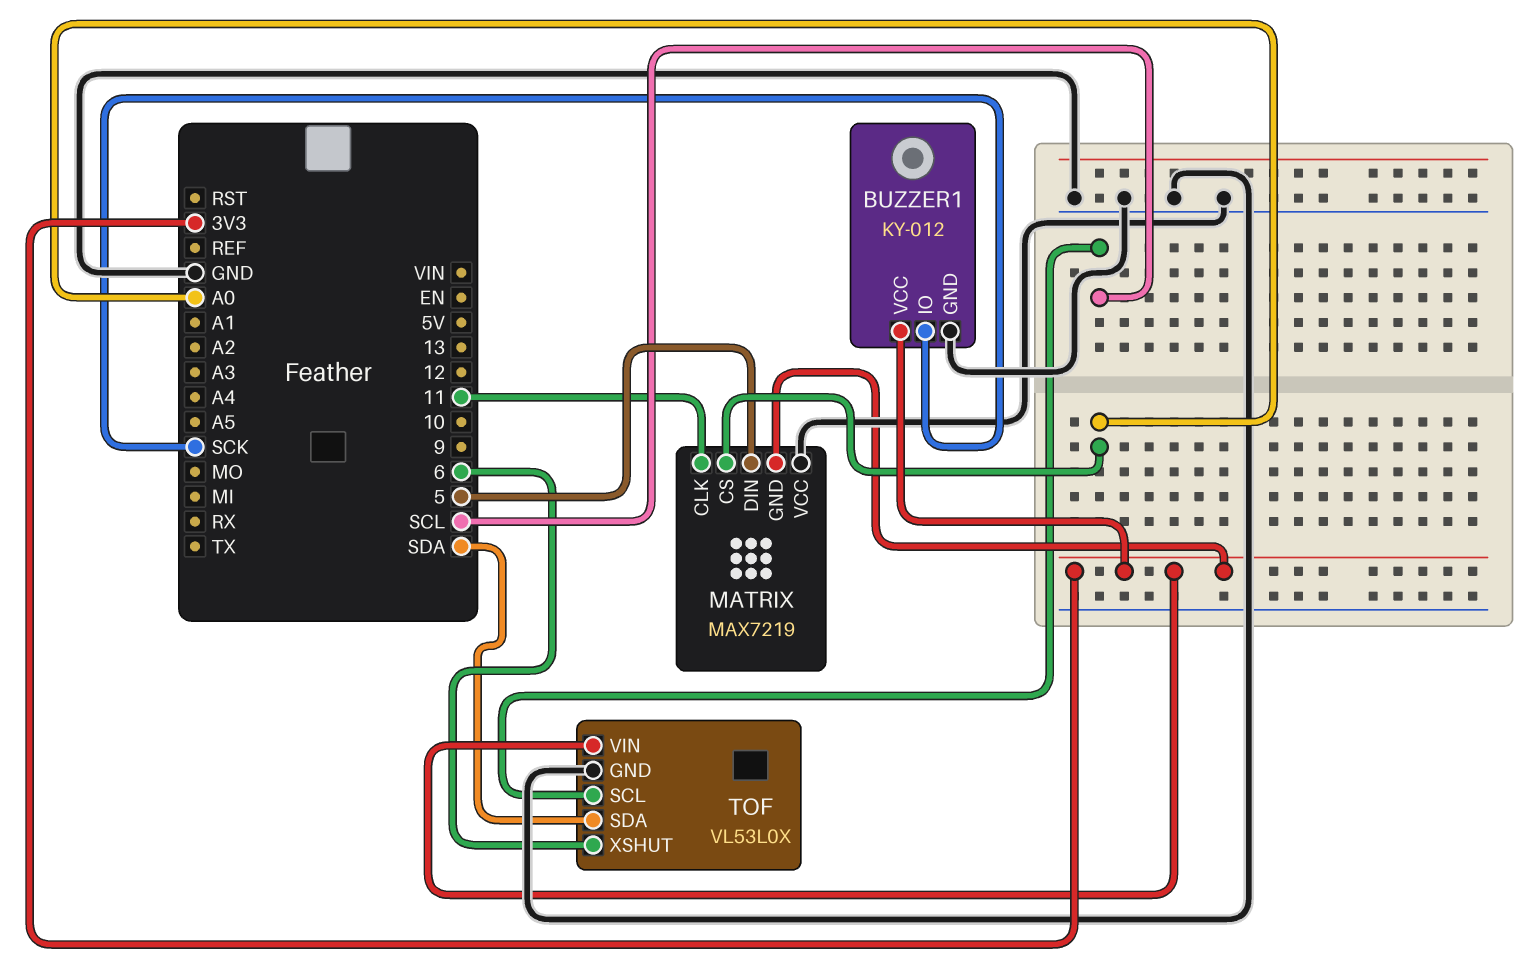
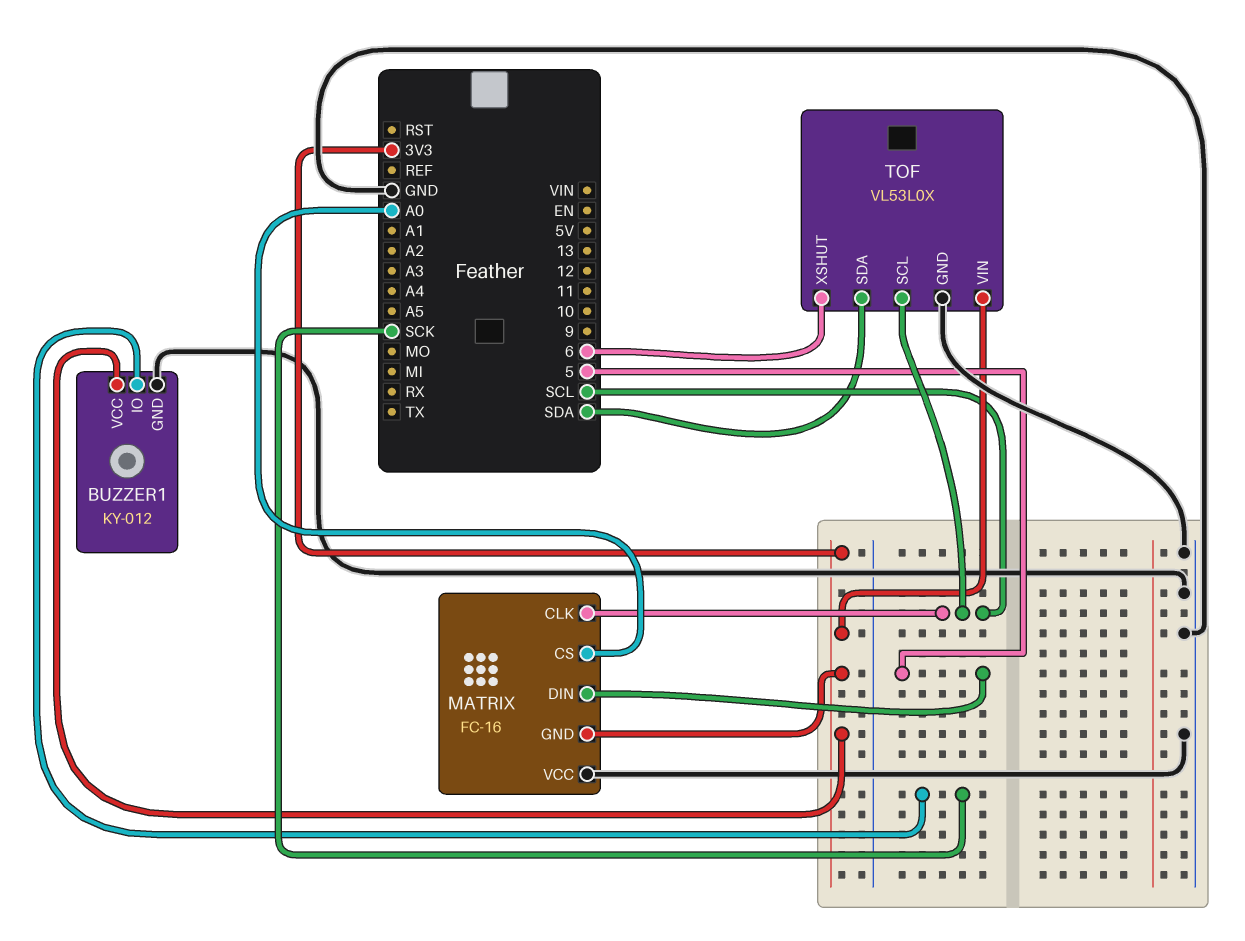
MATRIX: MAX7219 -> FC-16
MATRIX pin CLK: 11 -> SCL

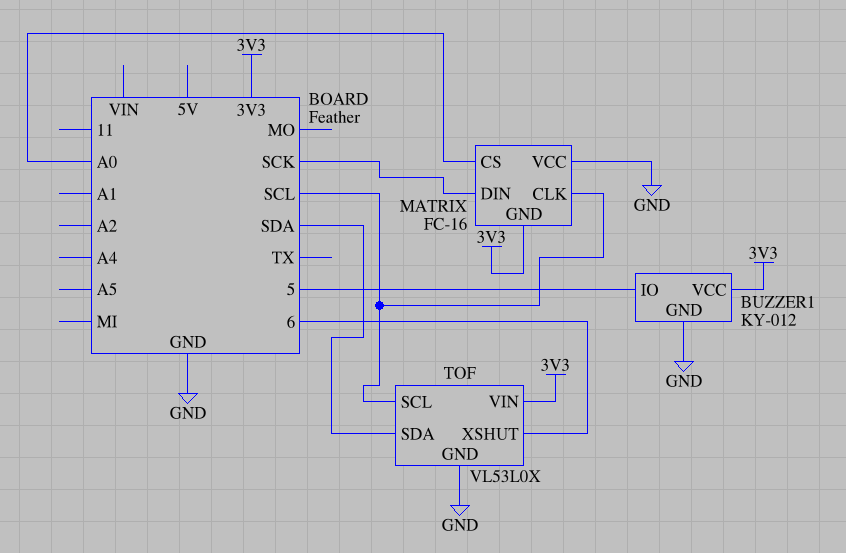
BUZZER1 pin IO: SCK -> 5
MATRIX pin DIN: 5 -> SCK

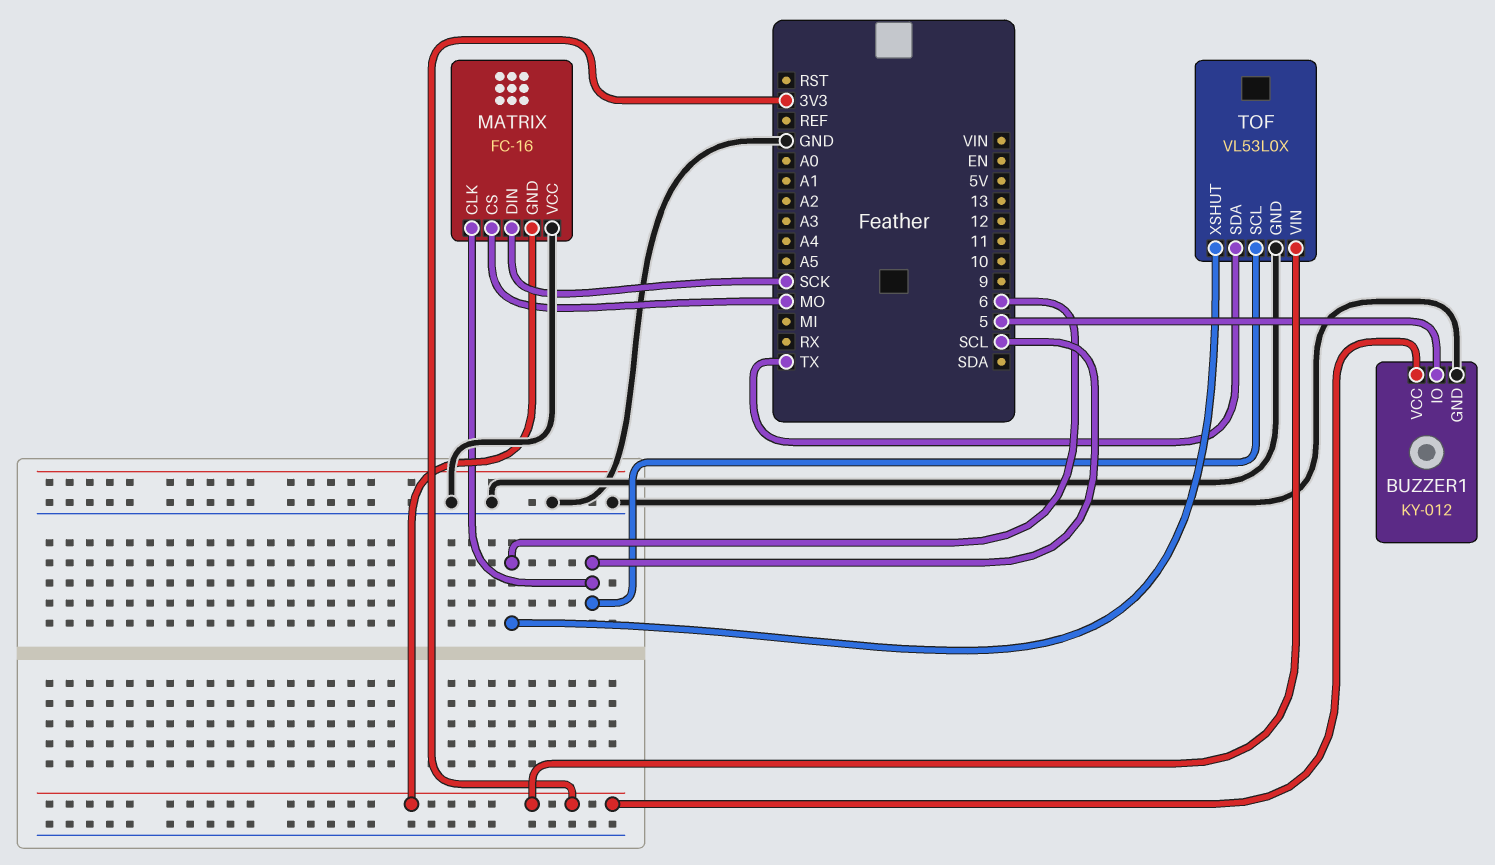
MATRIX pin CS: A0 -> MO
TOF pin SDA: SDA -> TX

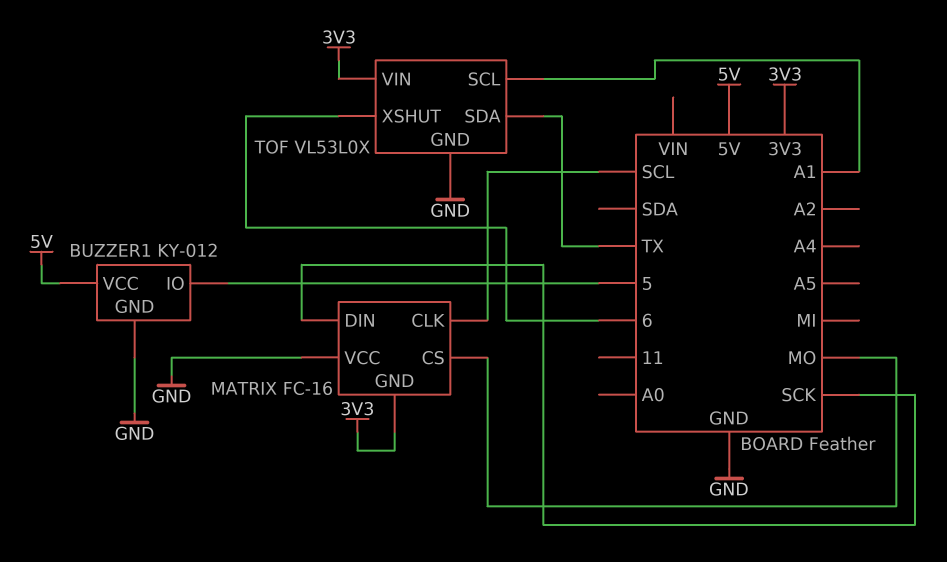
BUZZER1 pin VCC: 3V3 -> 5V
TOF pin SCL: SCL -> A1

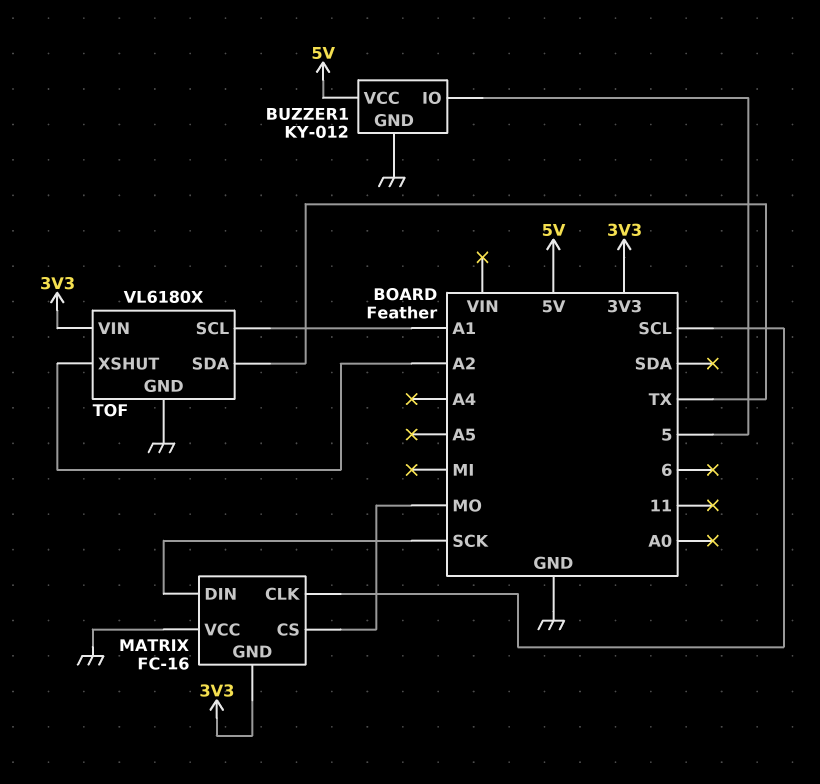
TOF: VL53L0X -> VL6180X
TOF pin XSHUT: 6 -> A2

